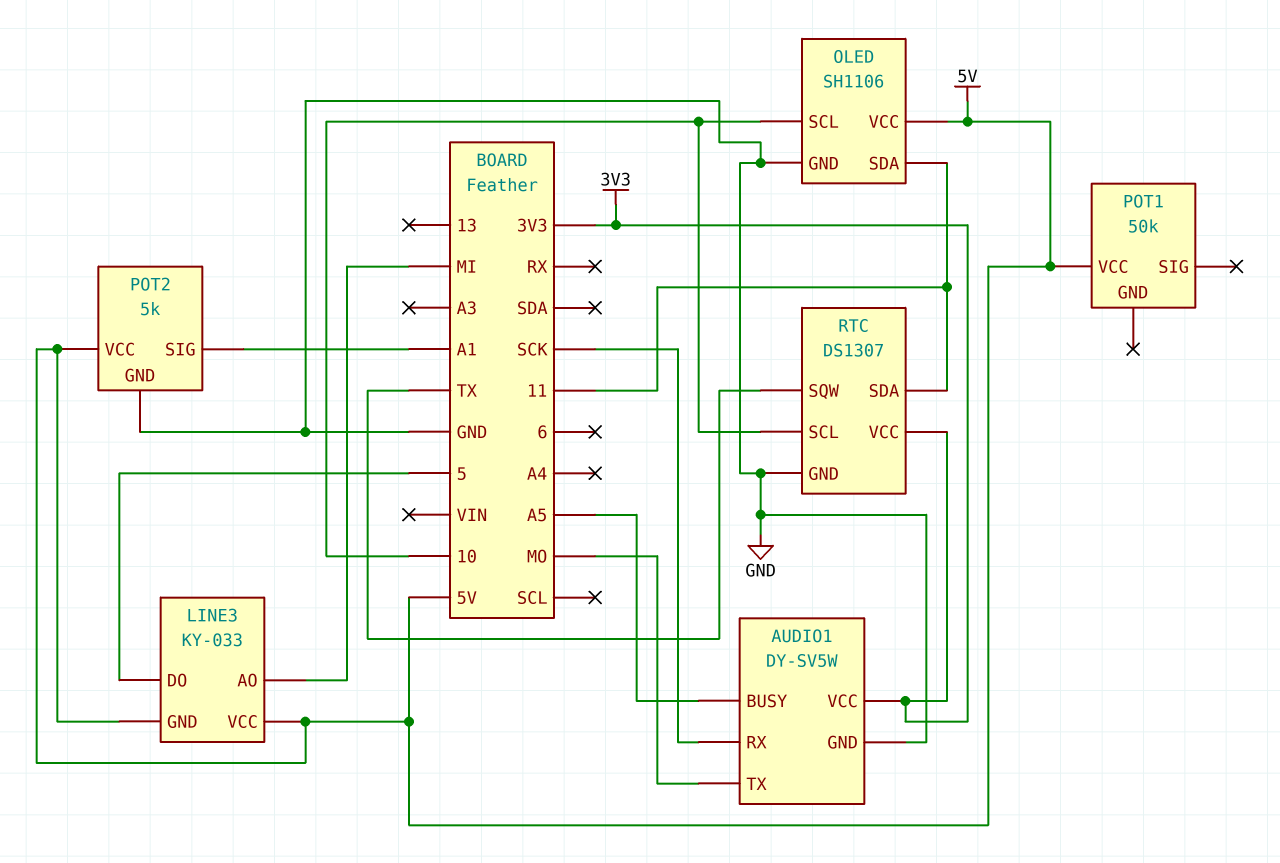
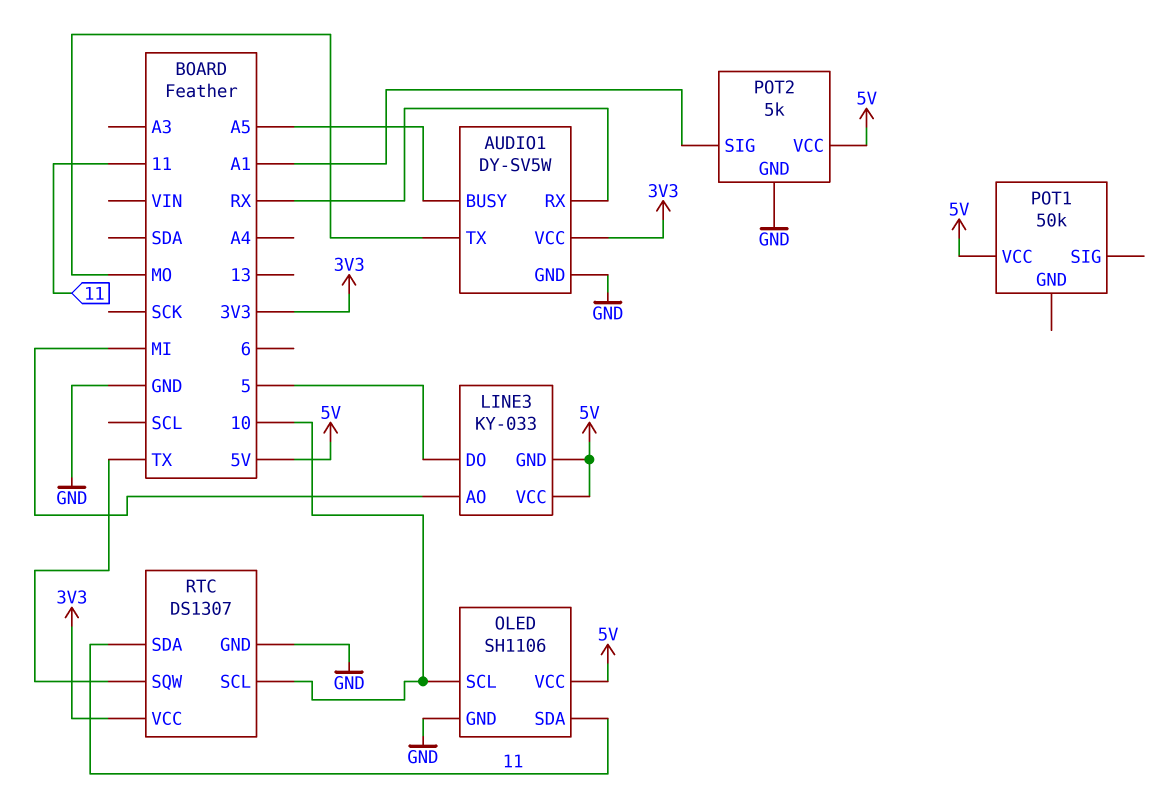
AUDIO1 pin RX: SCK -> RX

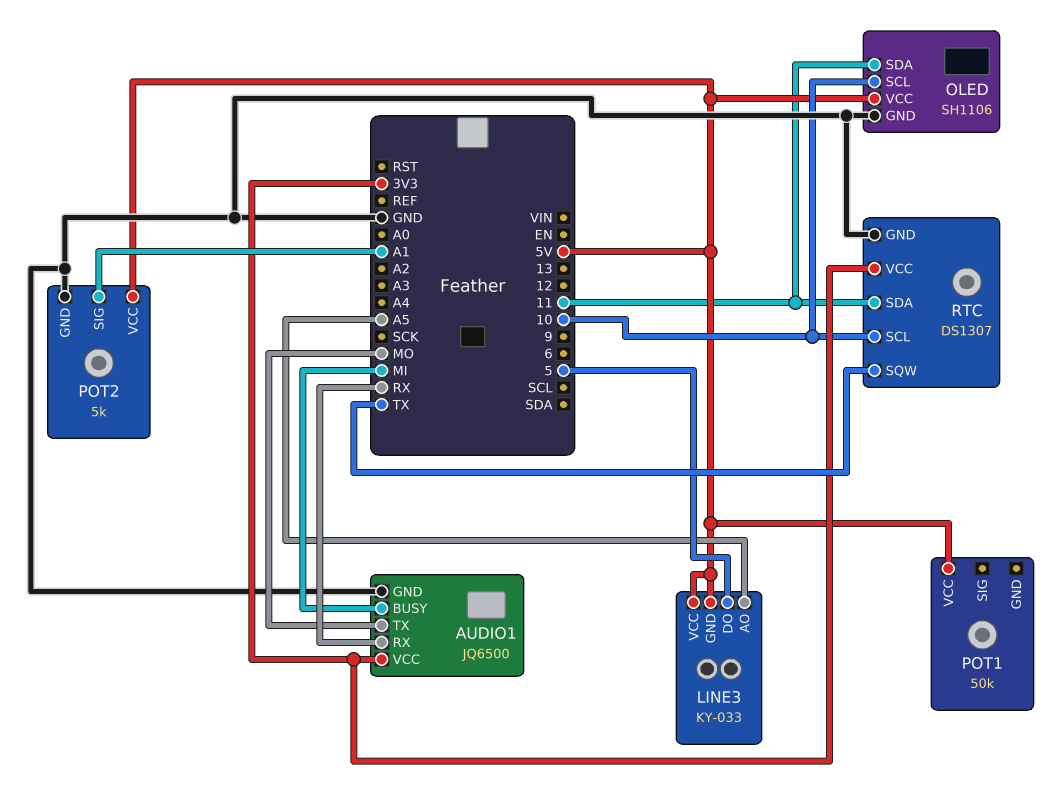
AUDIO1: DY-SV5W -> JQ6500
AUDIO1 pin BUSY: A5 -> MI
LINE3 pin AO: MI -> A5

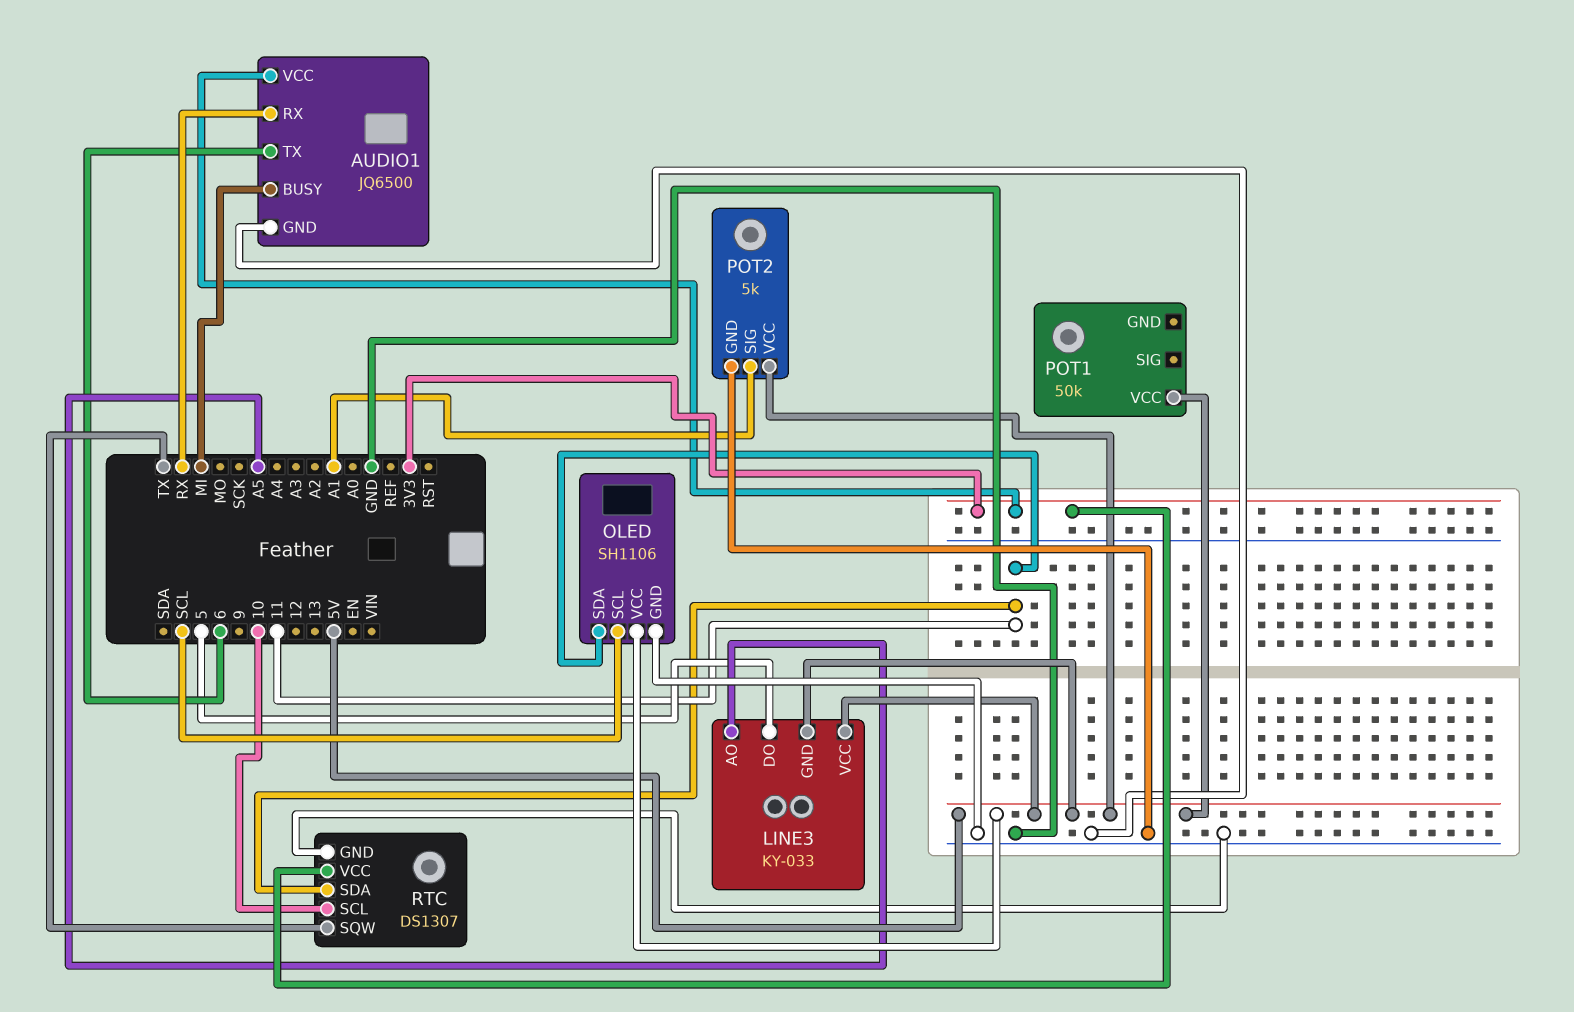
AUDIO1 pin TX: MO -> 6
OLED pin SCL: 10 -> SCL

